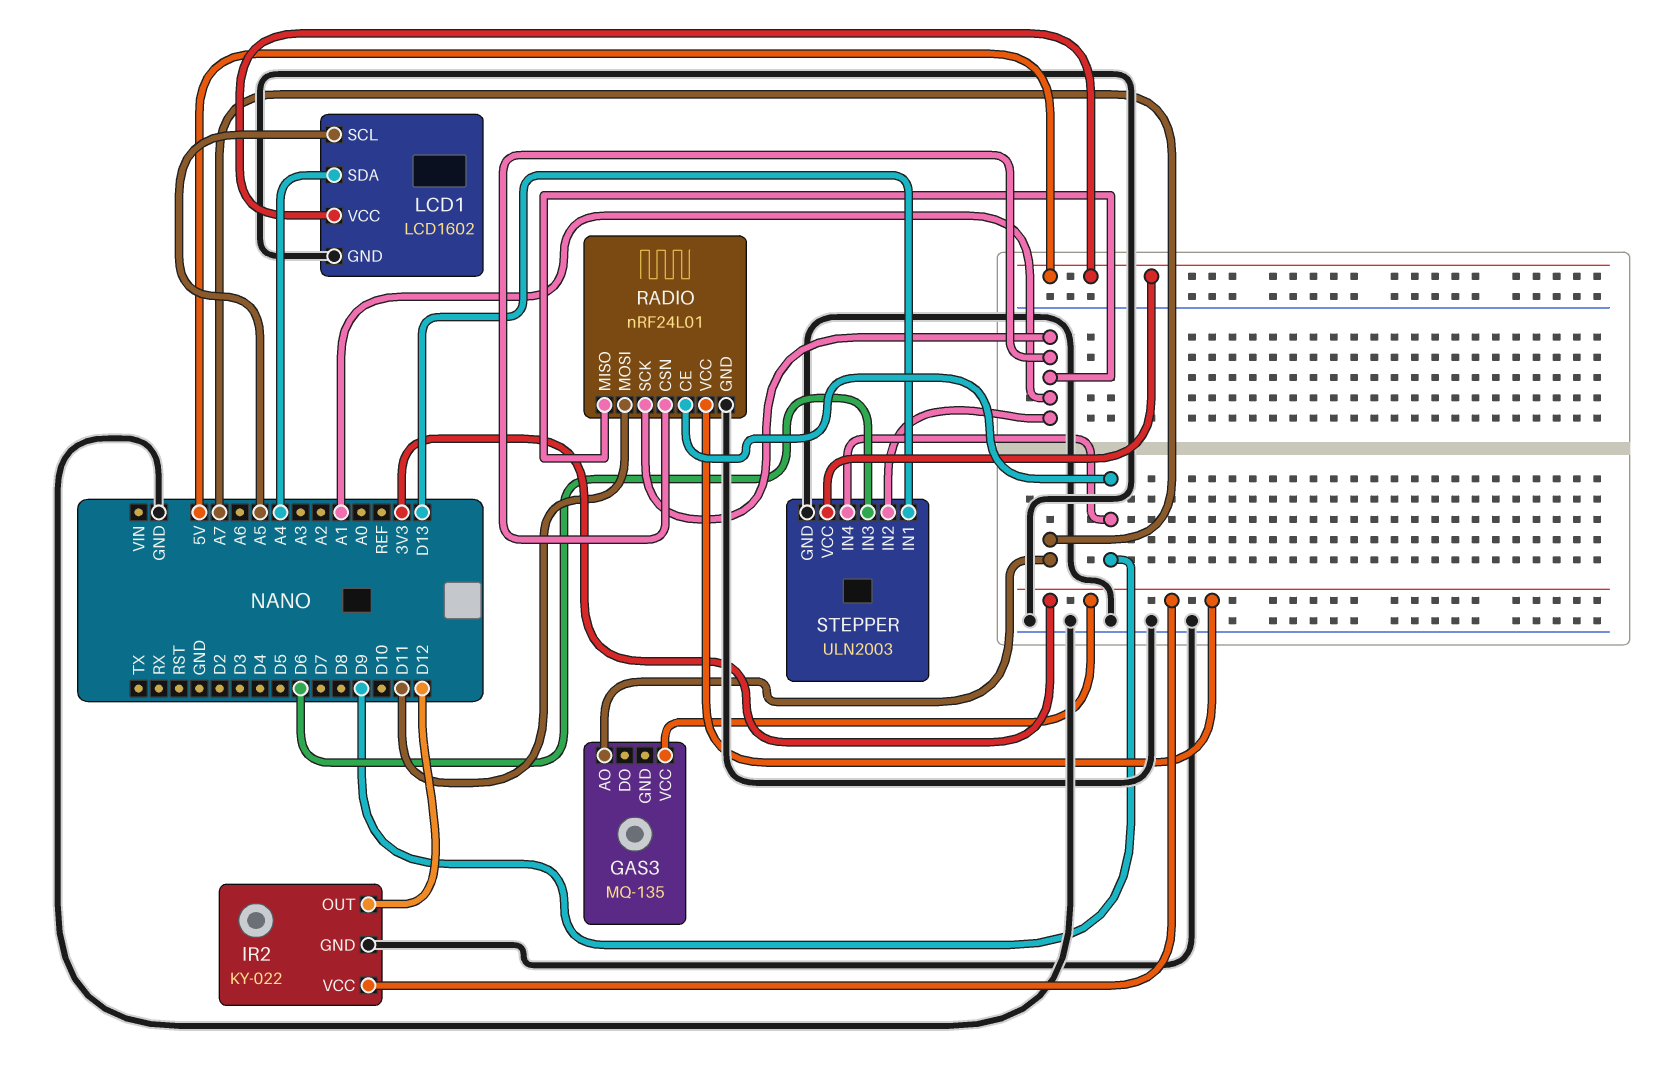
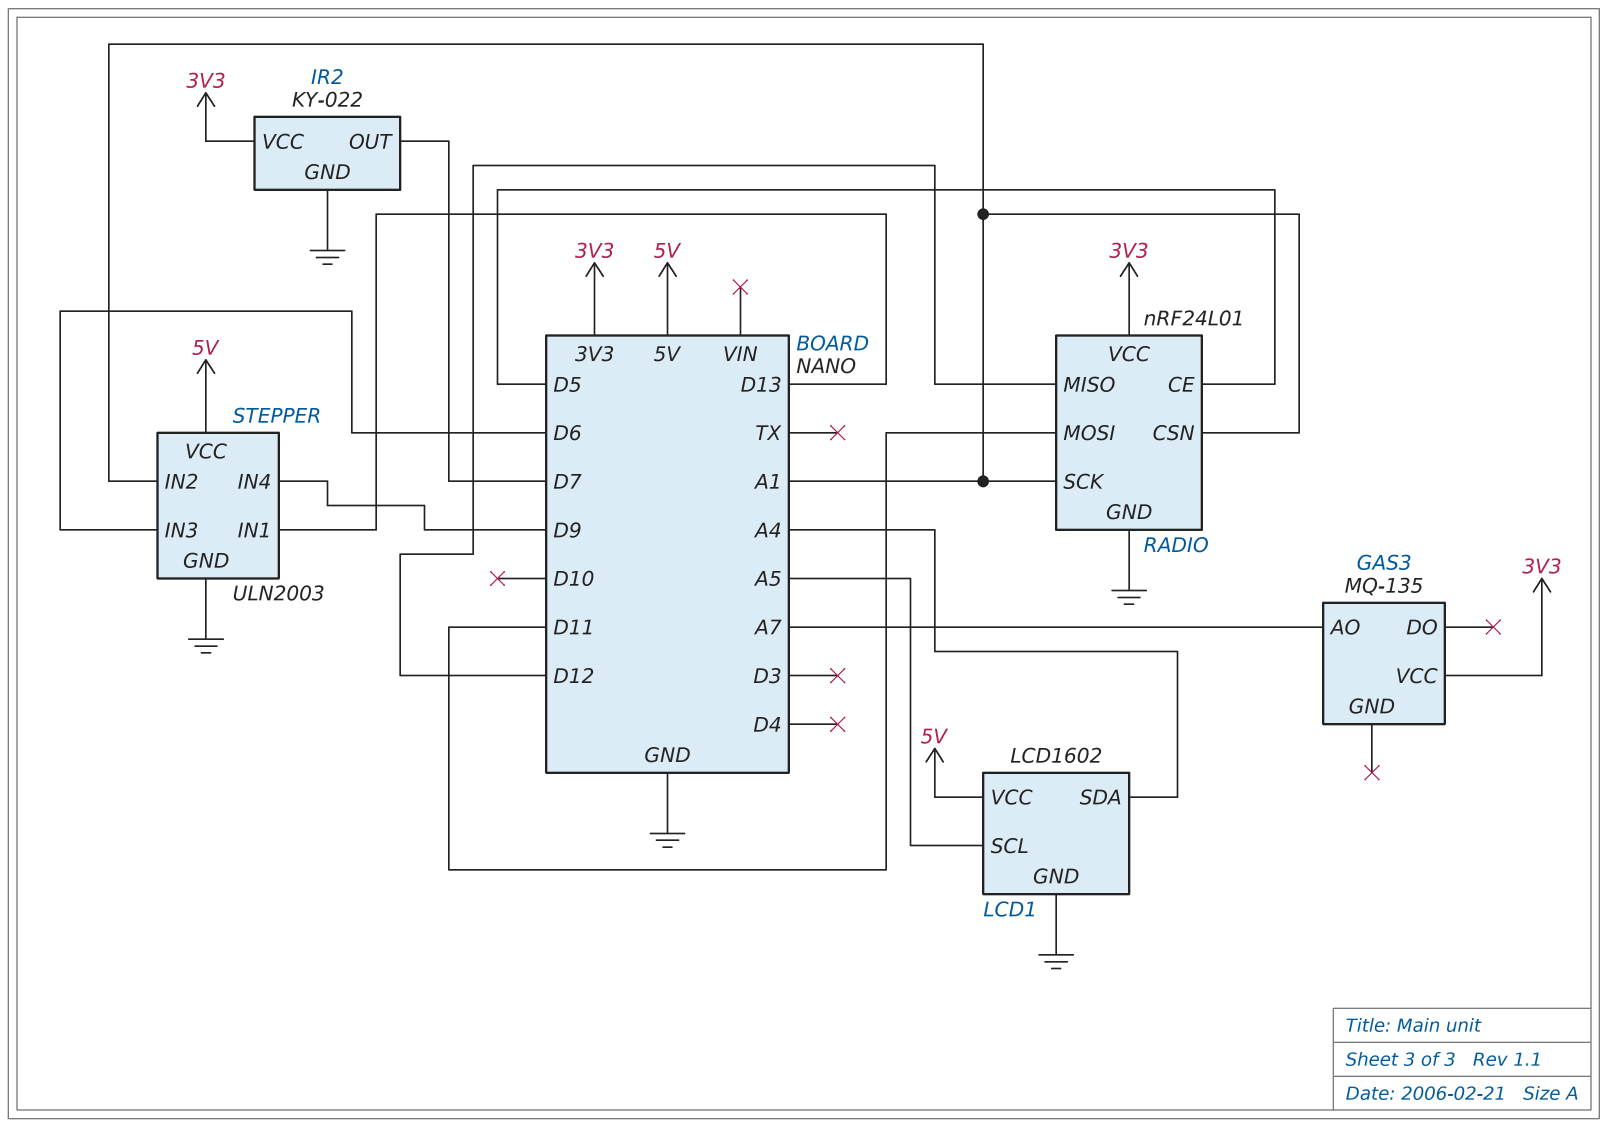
IR2 pin OUT: D12 -> D7
RADIO pin CE: D9 -> D5
RADIO pin MISO: A1 -> D12

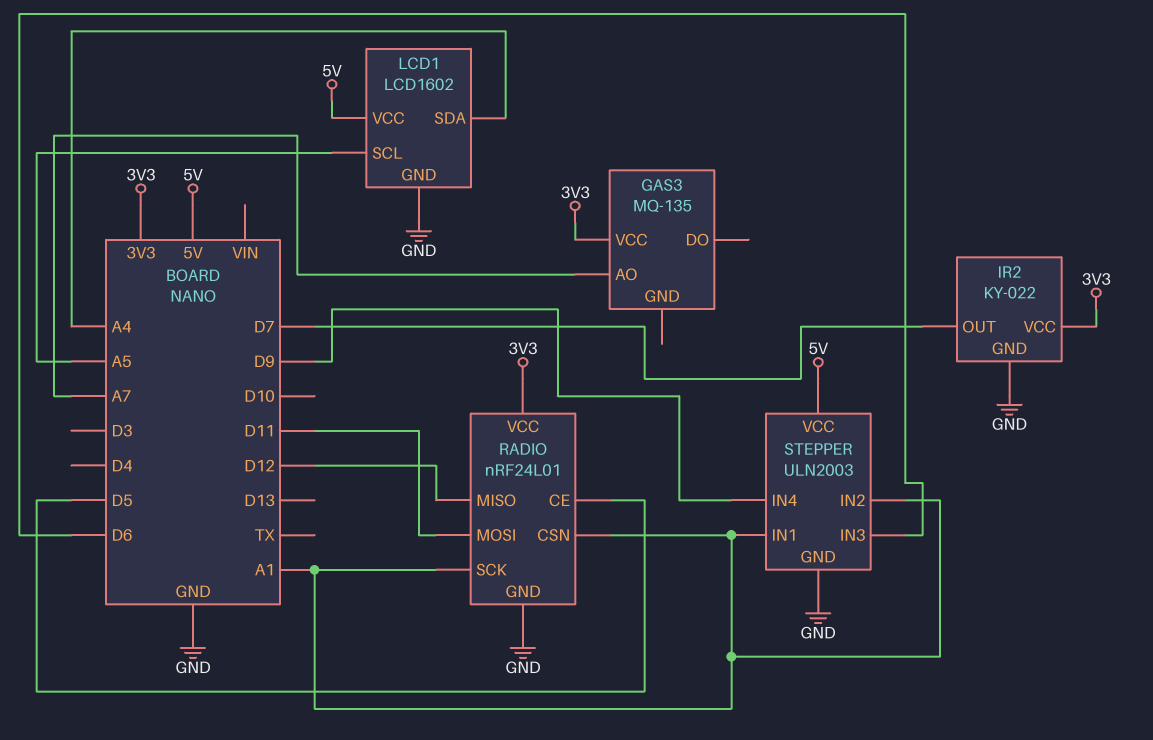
STEPPER pin IN1: D13 -> A1

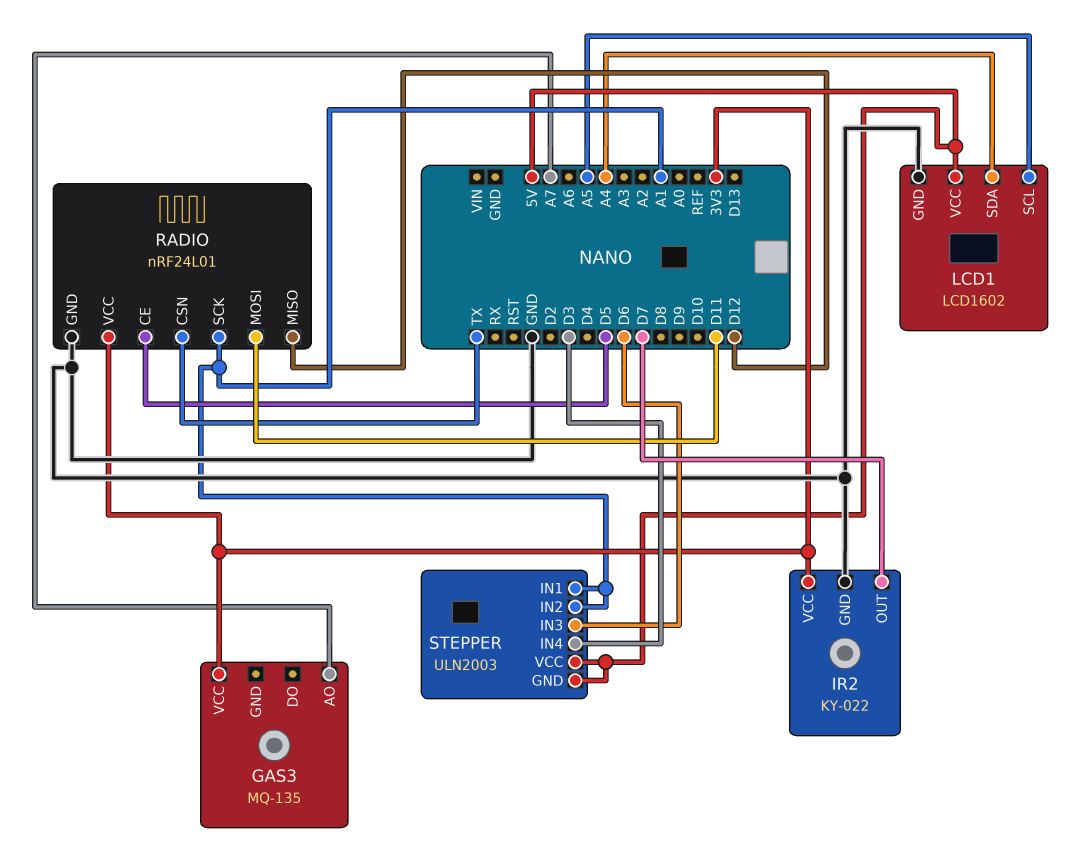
RADIO pin CSN: A1 -> TX
STEPPER pin GND: GND -> 5V
STEPPER pin IN4: D9 -> D3

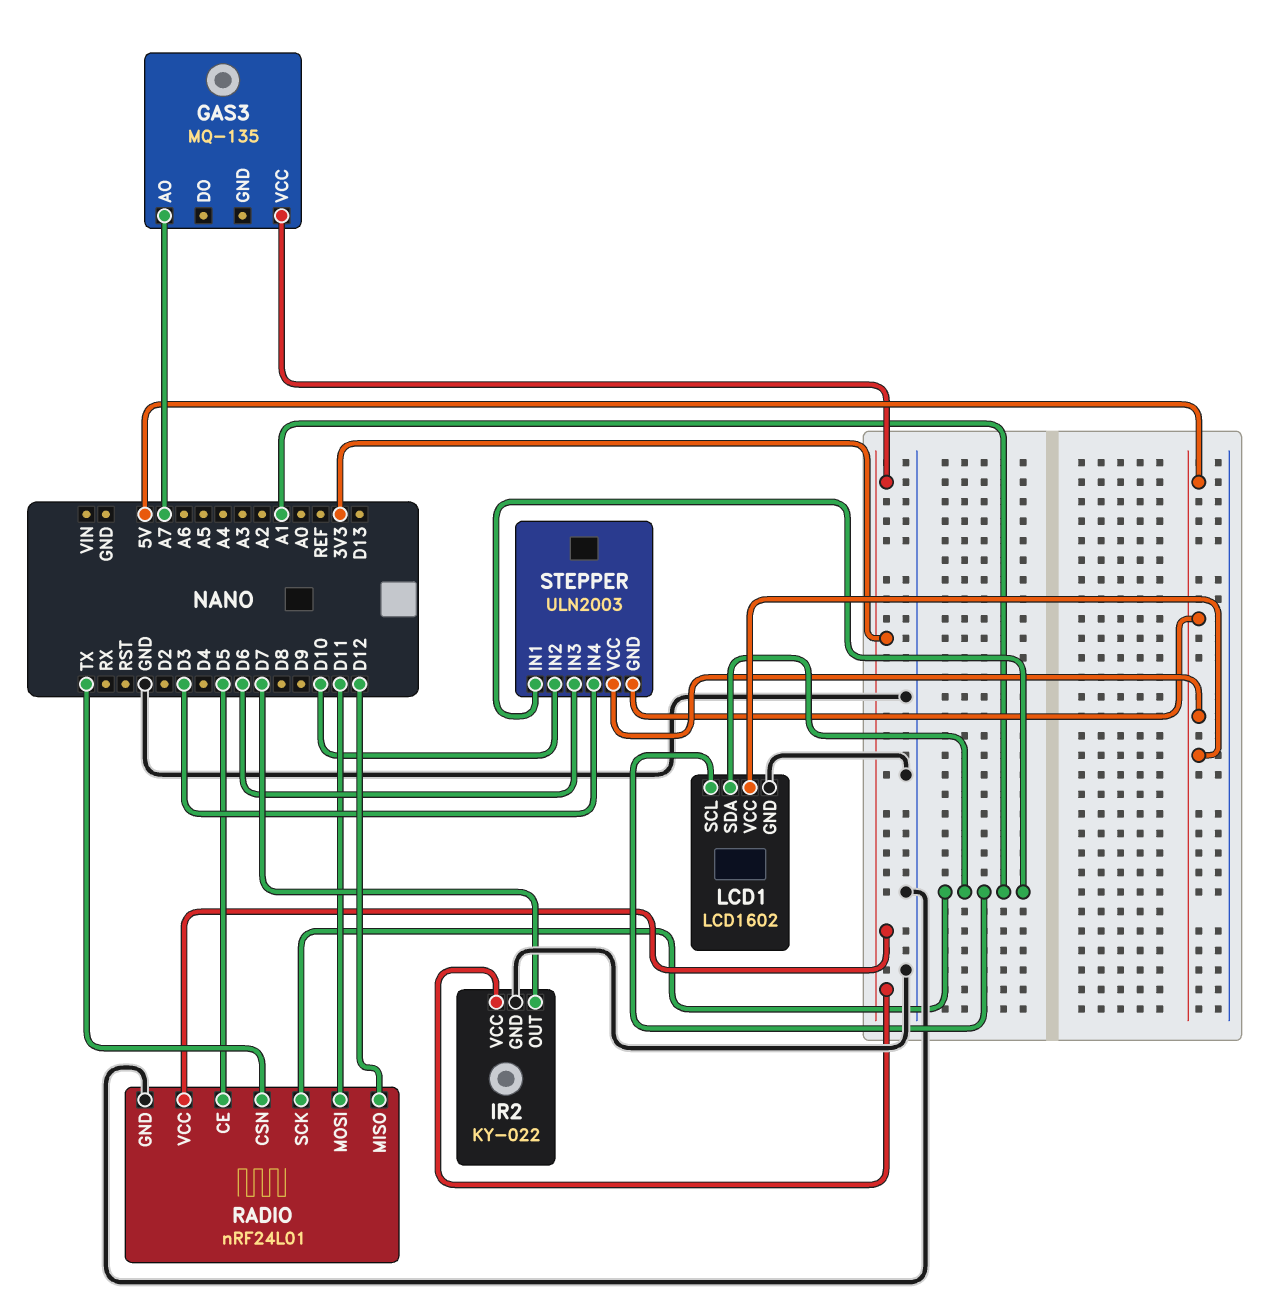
LCD1 pin SCL: A5 -> A1
LCD1 pin SDA: A4 -> A1
STEPPER pin IN2: A1 -> D10

